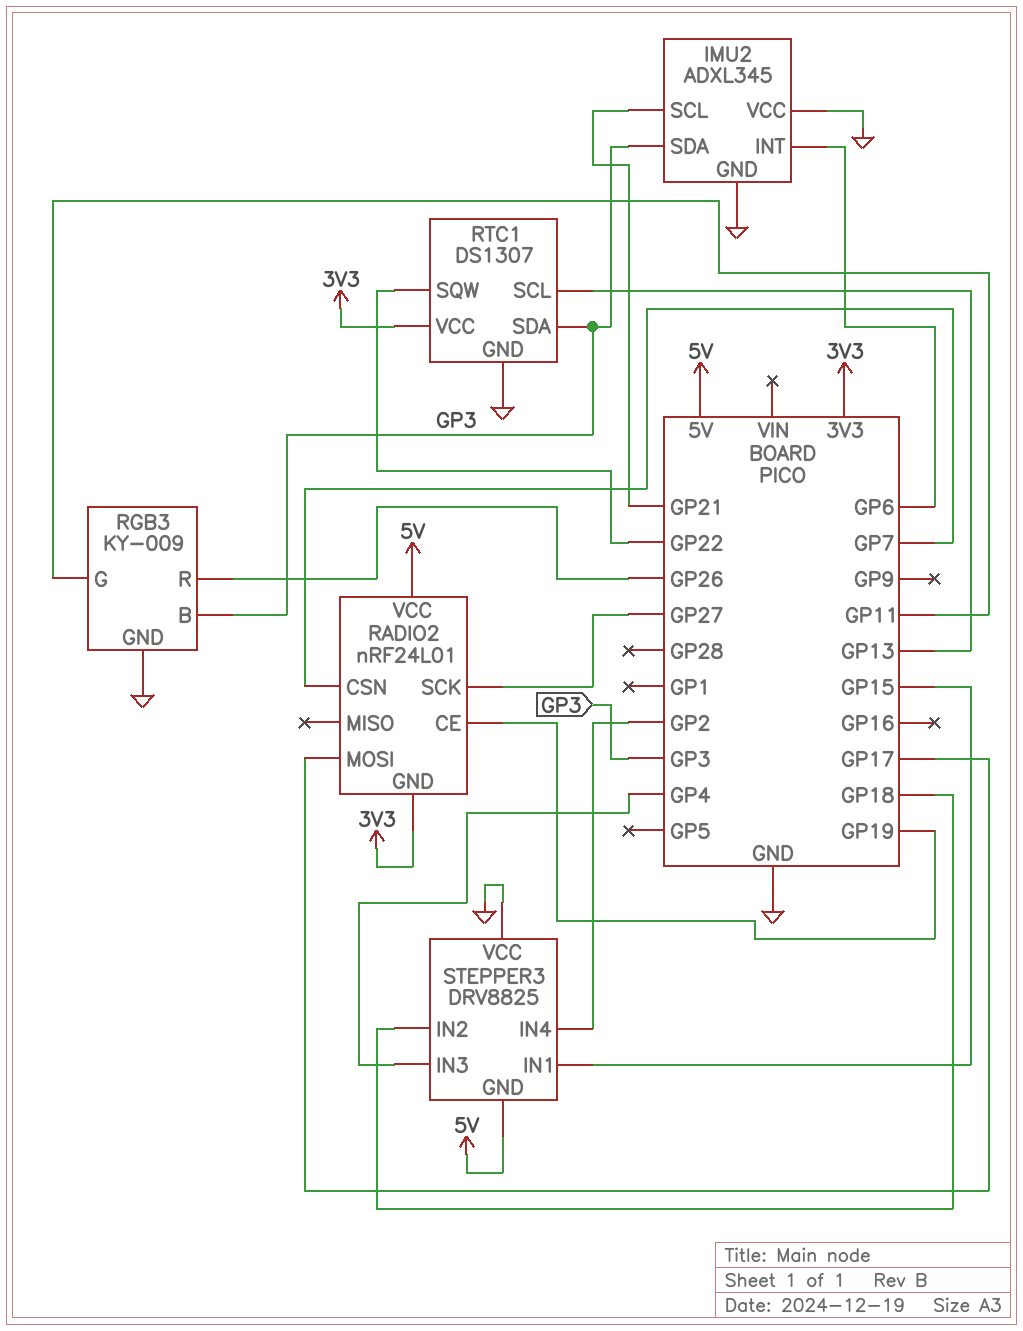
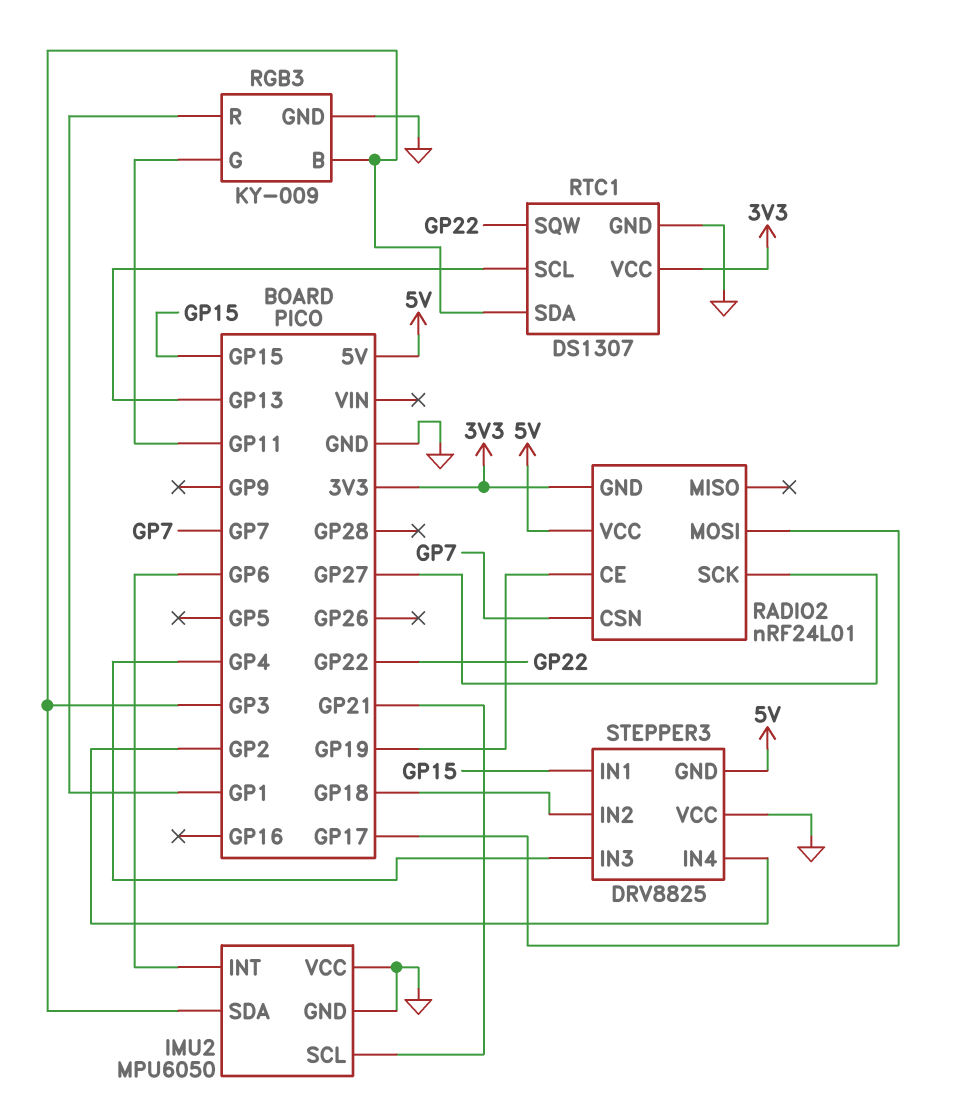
IMU2: ADXL345 -> MPU6050
RGB3 pin R: GP26 -> GP1

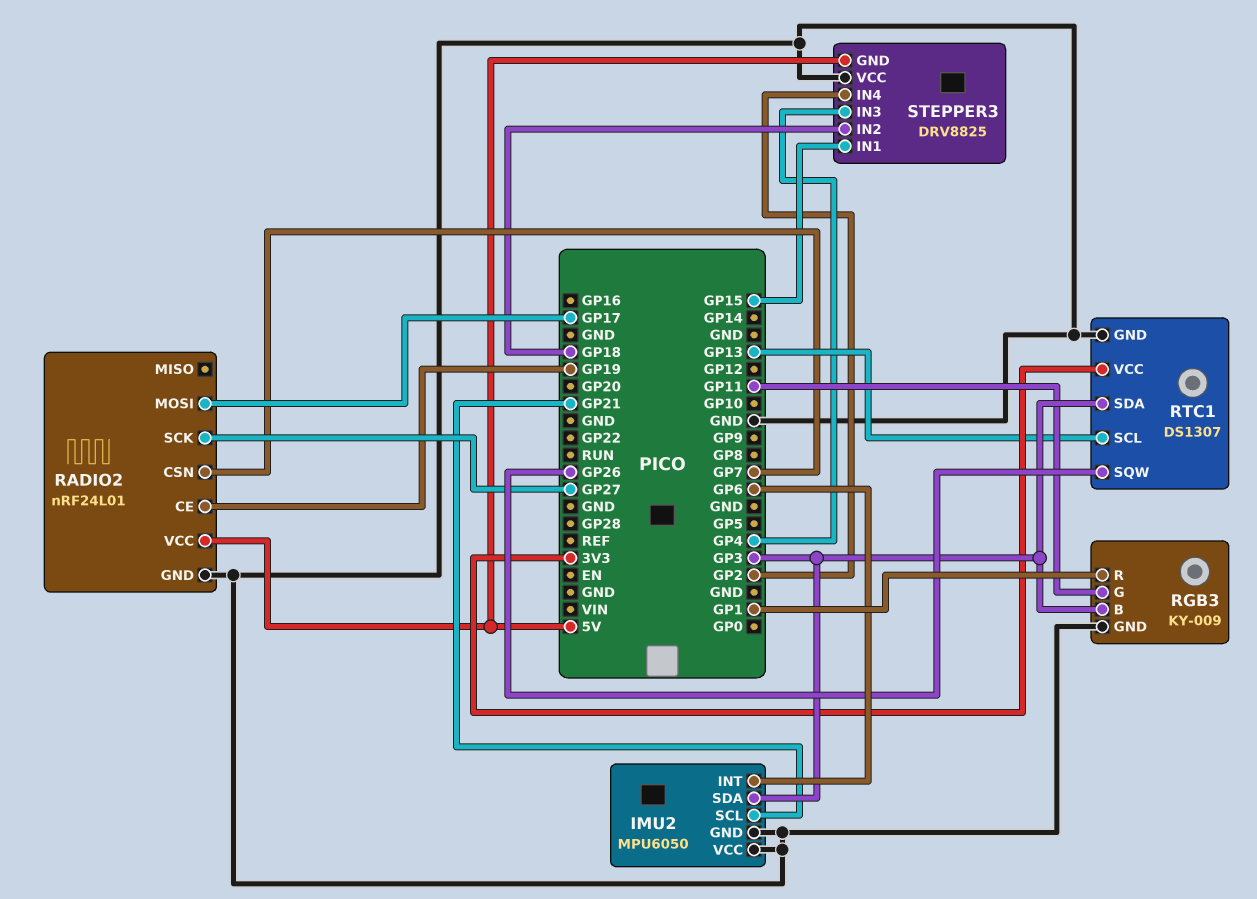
RADIO2 pin GND: 3V3 -> GND
RTC1 pin SQW: GP22 -> GP26

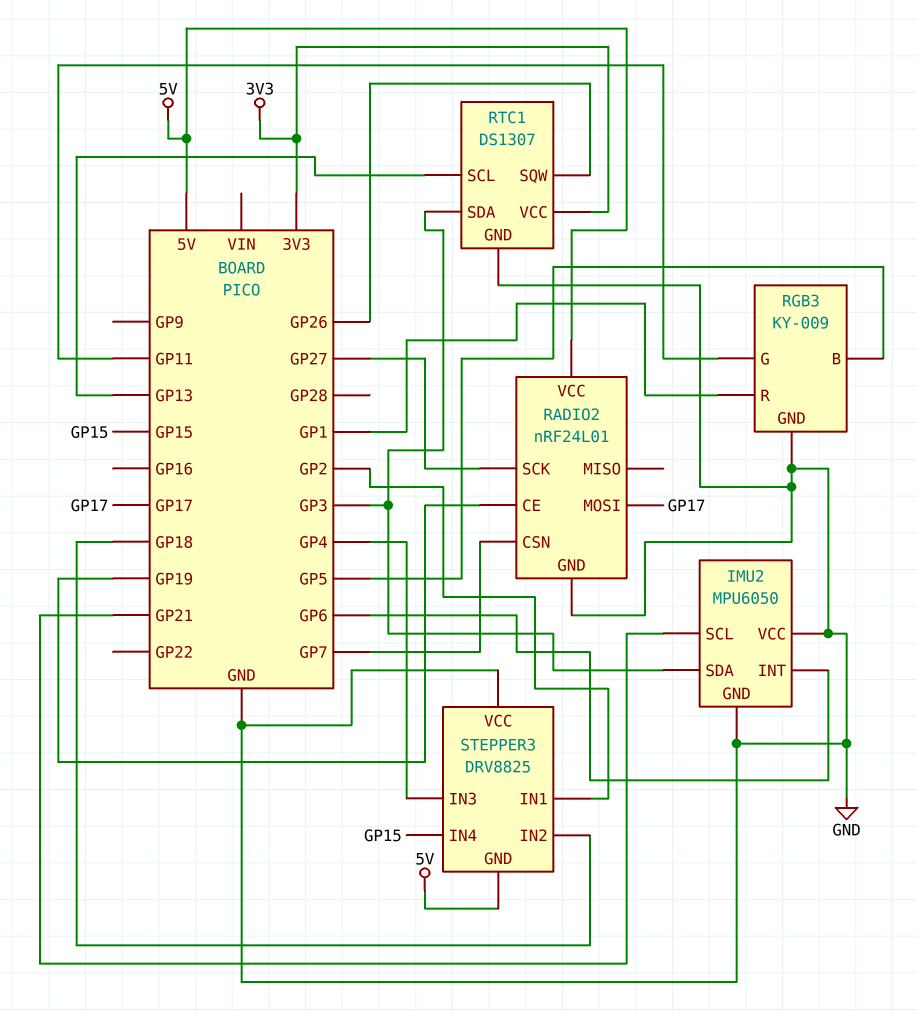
RGB3 pin B: GP3 -> GP5
STEPPER3 pin IN1: GP15 -> GP2
STEPPER3 pin IN4: GP2 -> GP15

